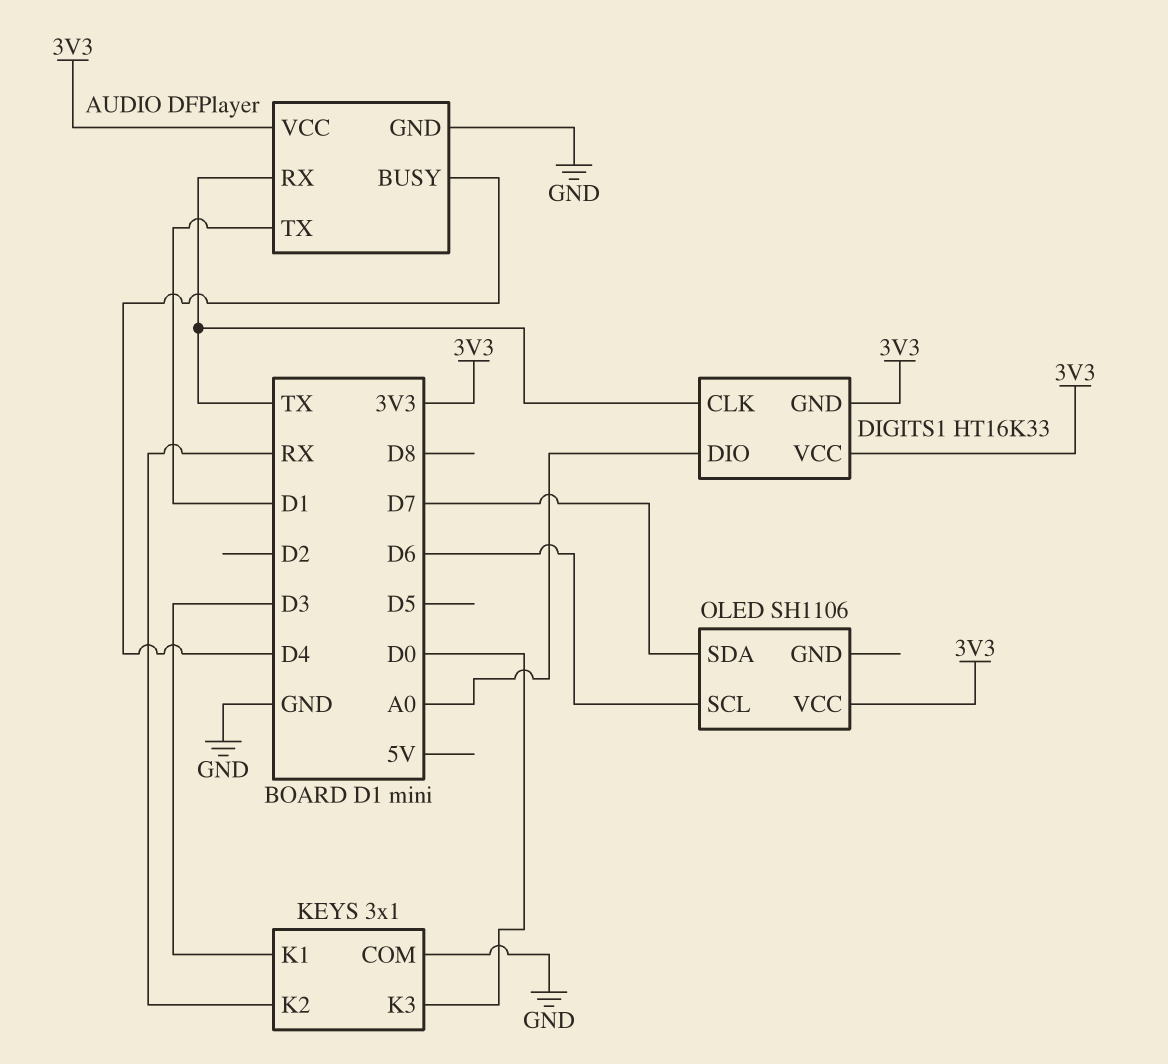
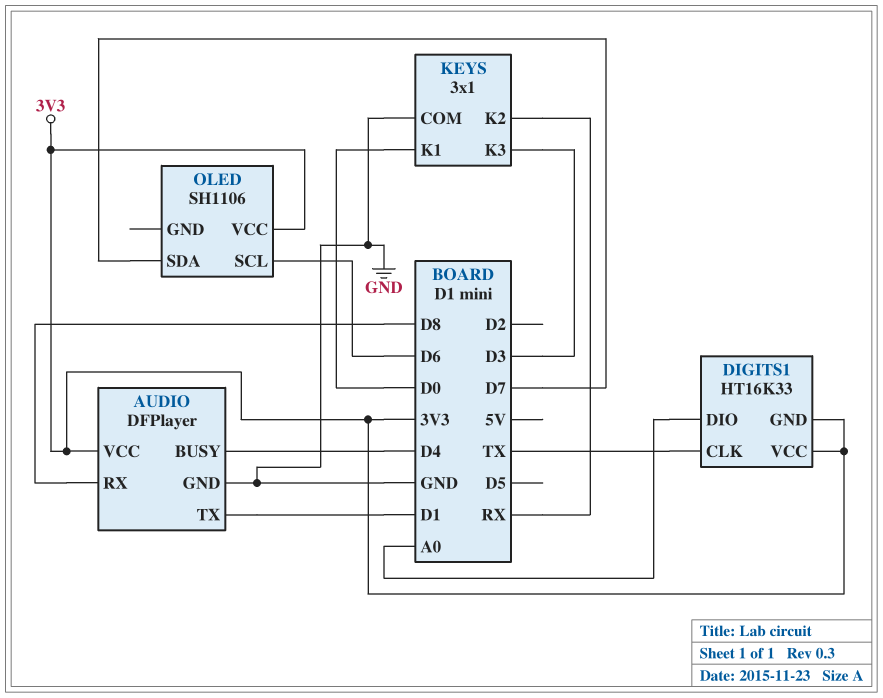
AUDIO pin RX: TX -> D8
KEYS pin K1: D3 -> D0
KEYS pin K3: D0 -> D3

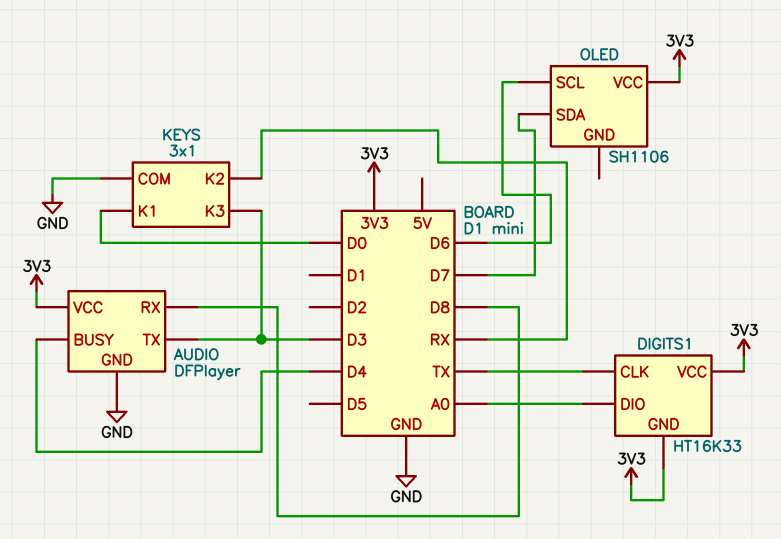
AUDIO pin TX: D1 -> D3

